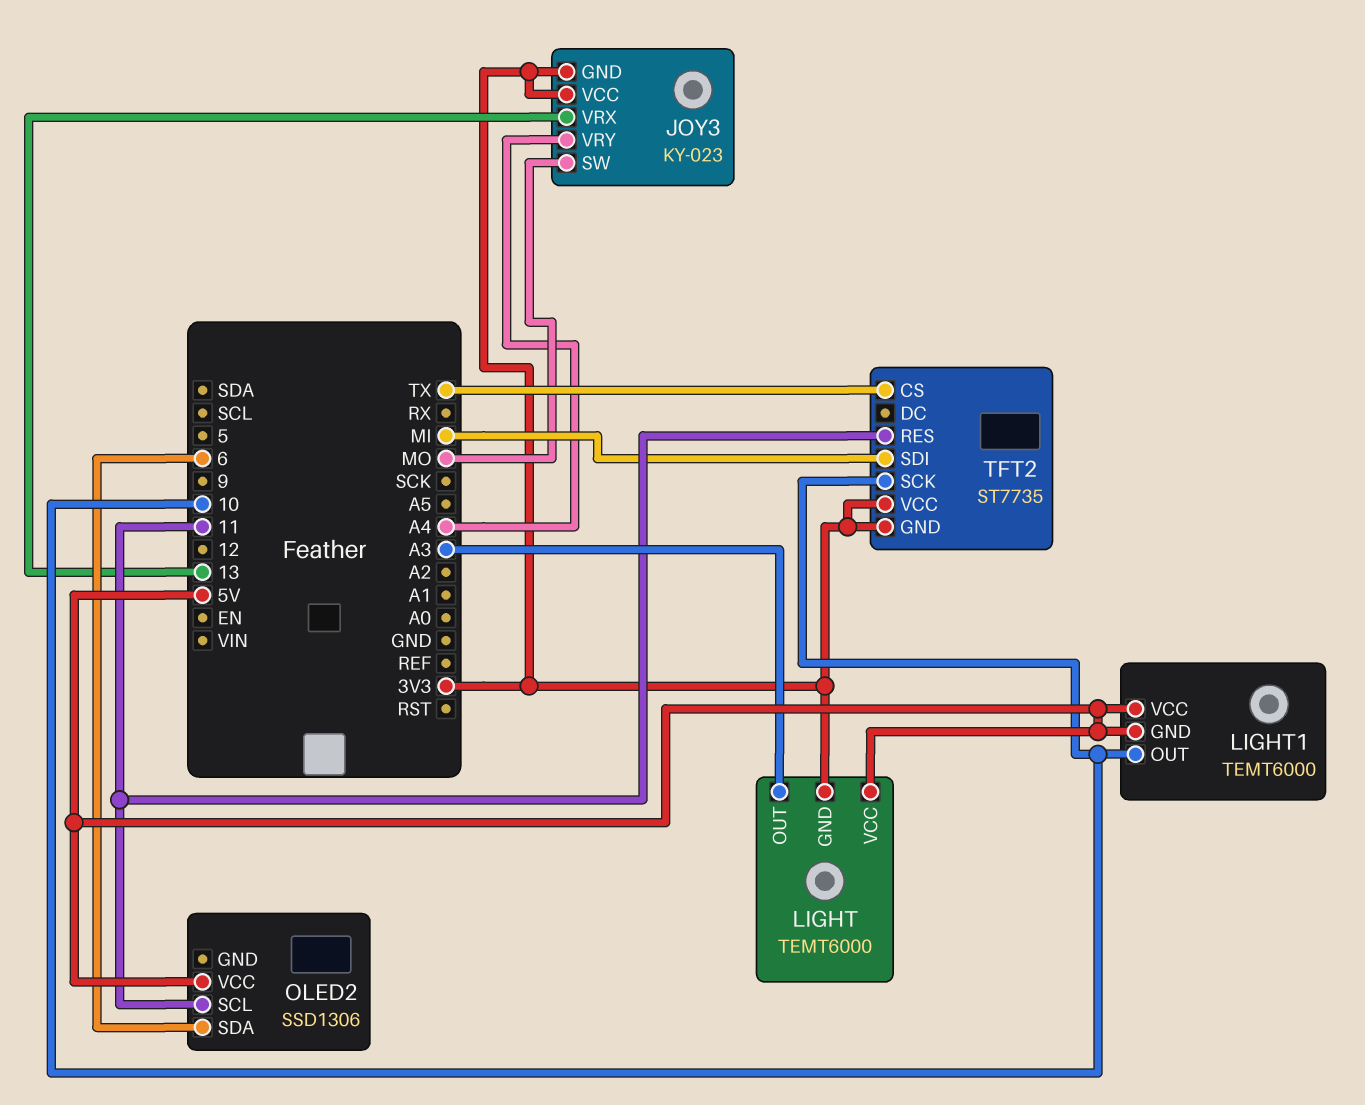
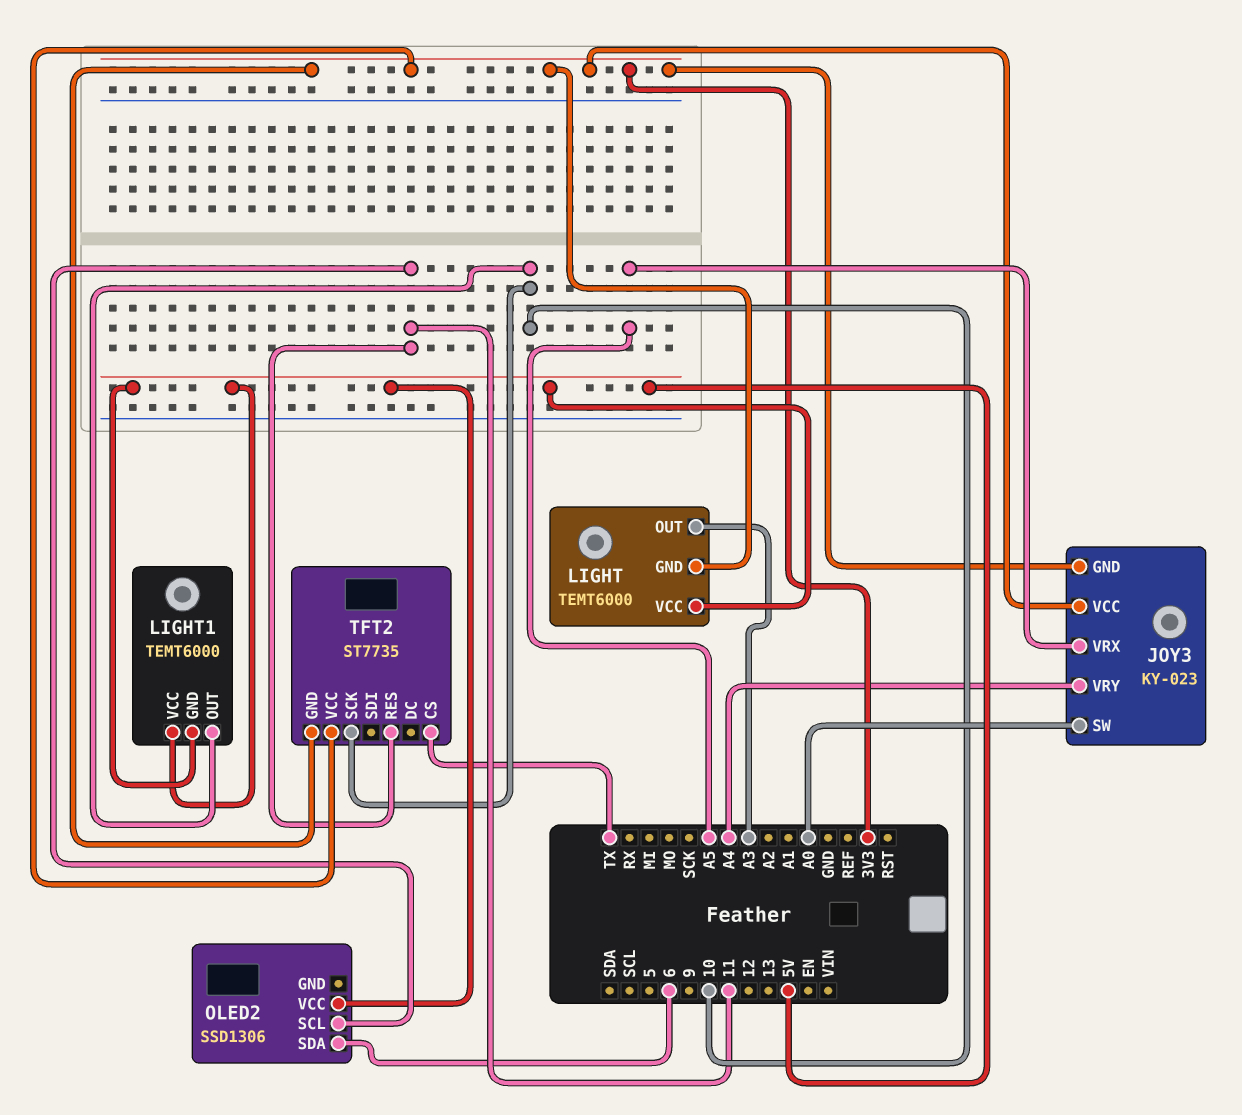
JOY3 pin SW: MO -> A0
JOY3 pin VRX: 13 -> A5
TFT2 pin SDI: MI -> none

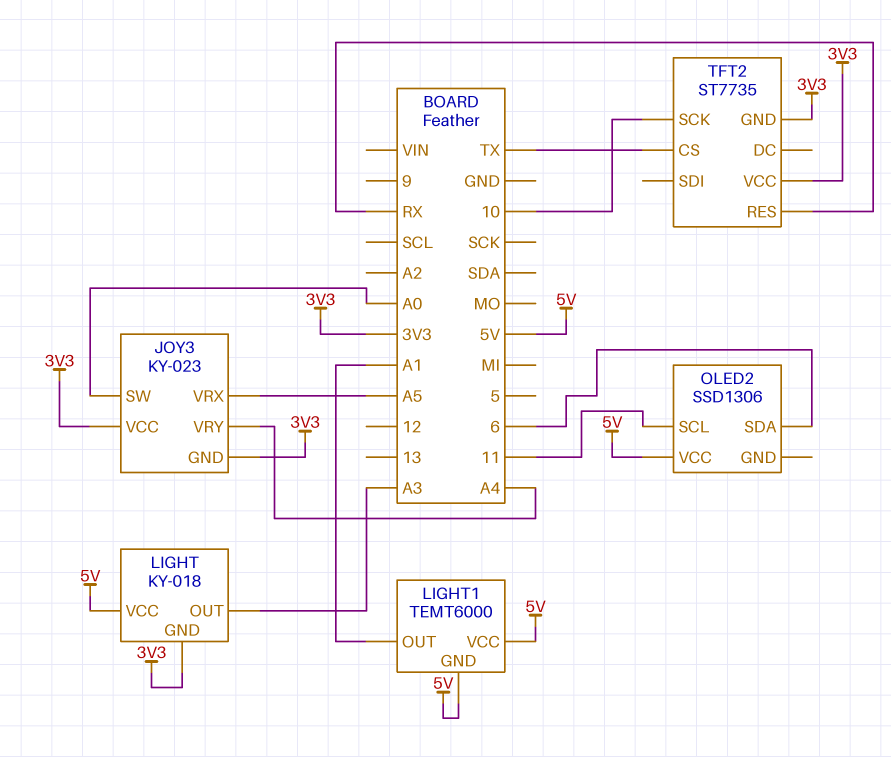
LIGHT: TEMT6000 -> KY-018
LIGHT1 pin OUT: 10 -> A1
TFT2 pin RES: 11 -> RX

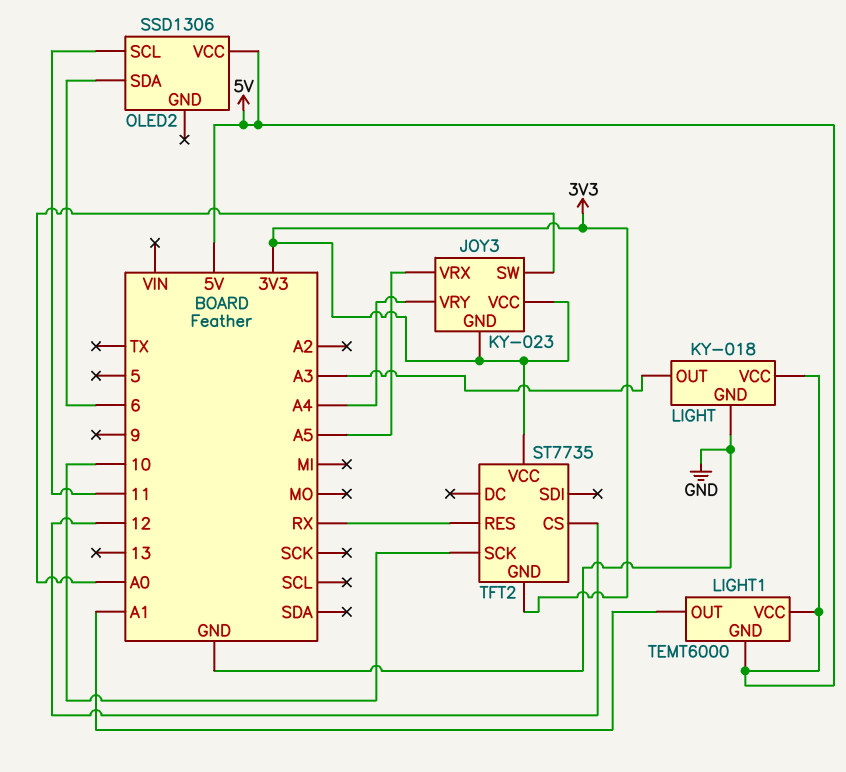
LIGHT pin GND: 3V3 -> GND
TFT2 pin CS: TX -> 12

